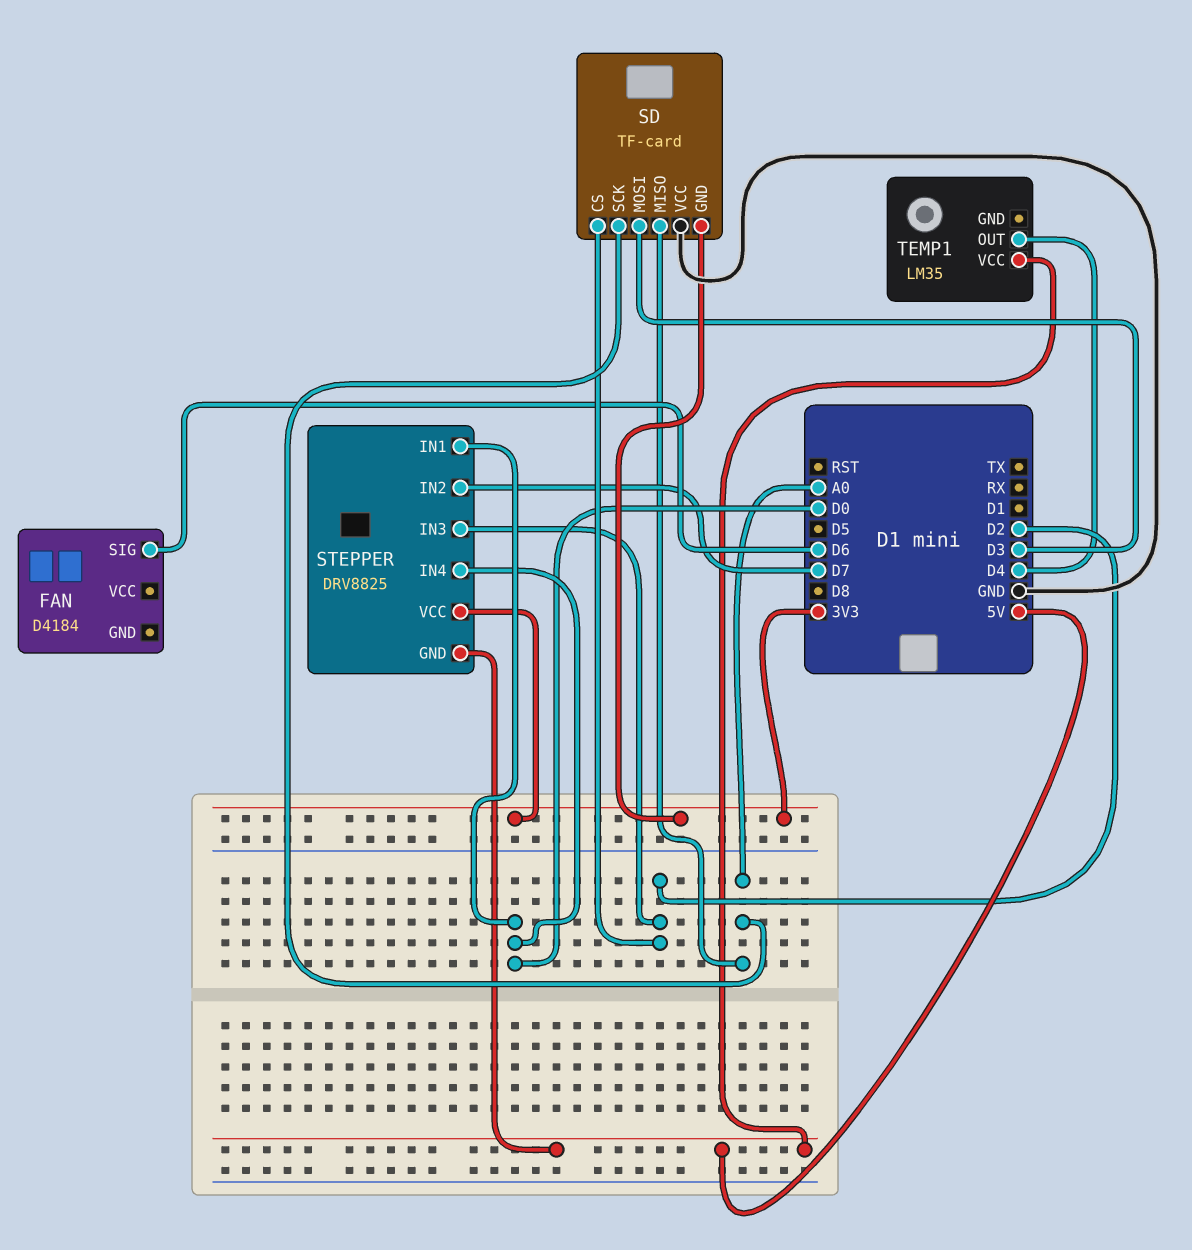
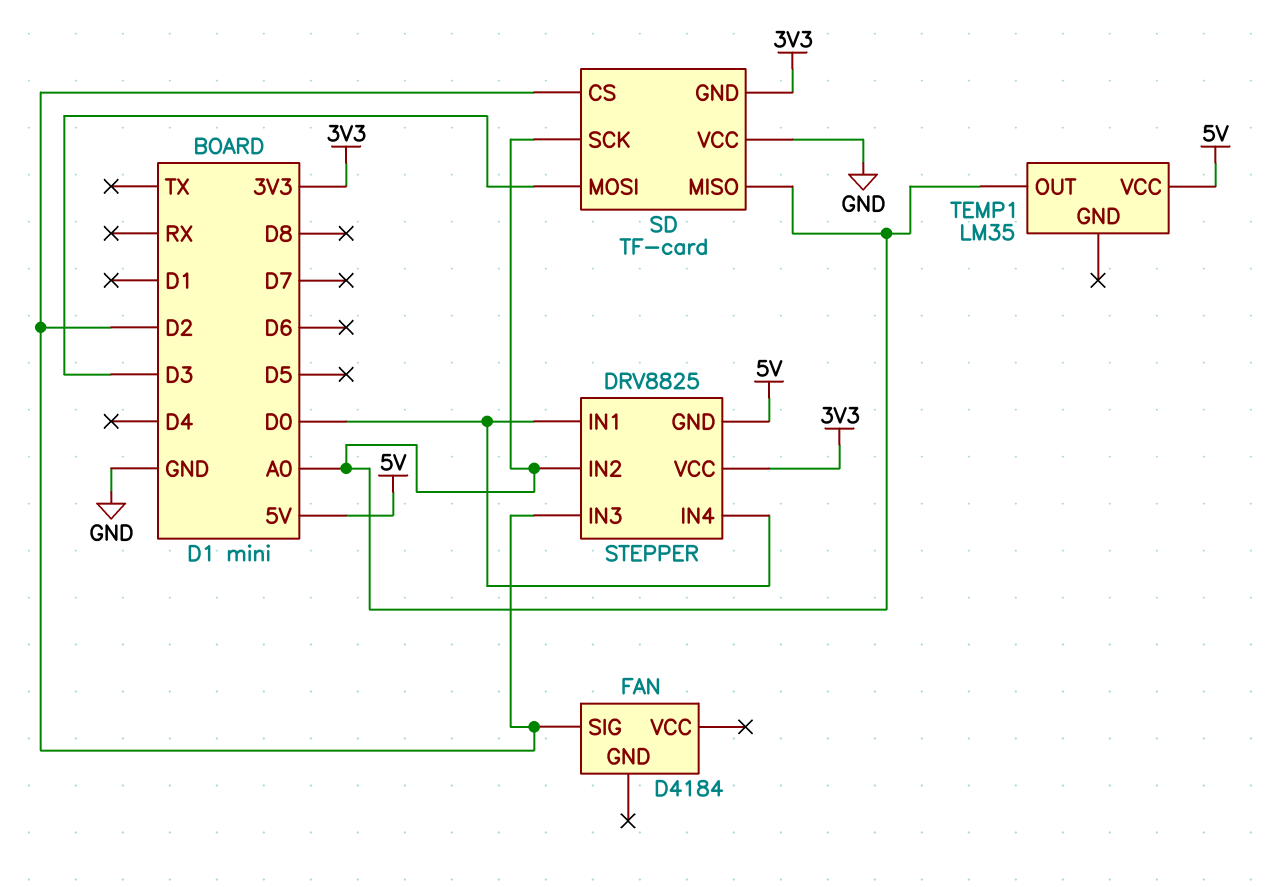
FAN pin SIG: D6 -> D2
STEPPER pin IN2: D7 -> A0
TEMP1 pin OUT: D4 -> A0

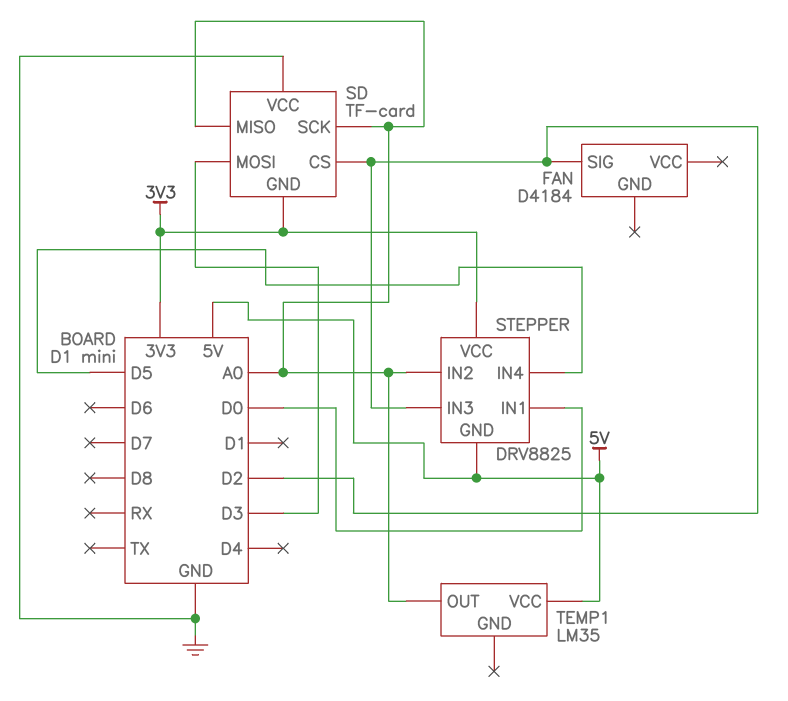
STEPPER pin IN4: D0 -> D5

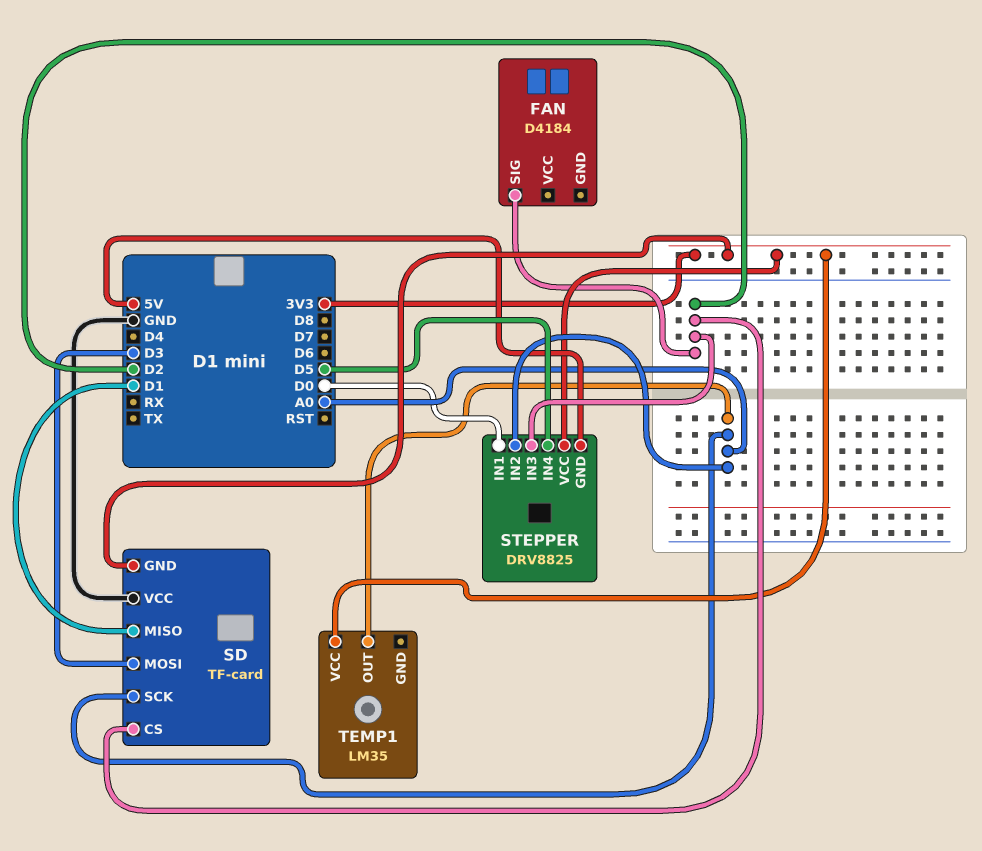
SD pin MISO: A0 -> D1
TEMP1 pin VCC: 5V -> 3V3

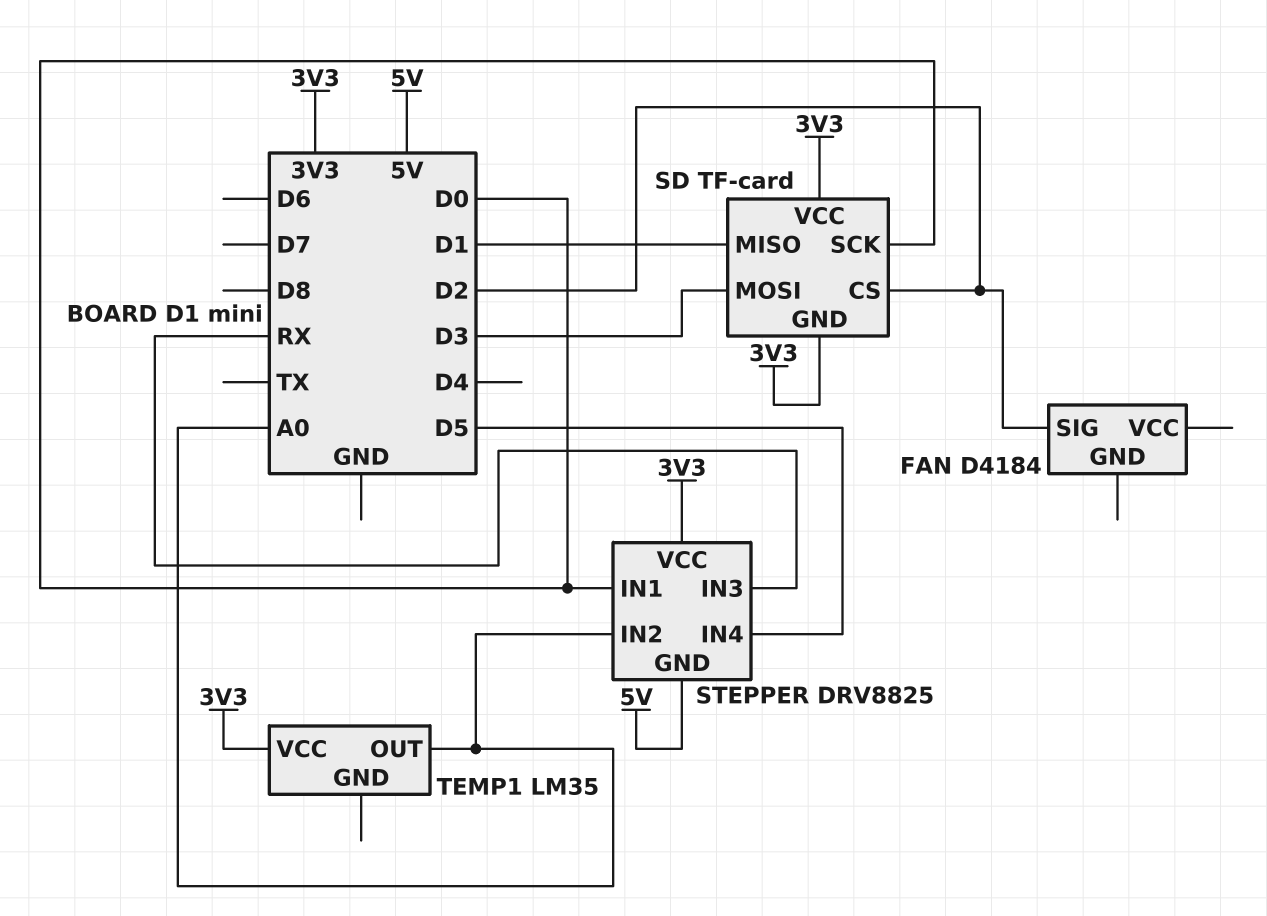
SD pin SCK: A0 -> D0
SD pin VCC: GND -> 3V3
STEPPER pin IN3: D2 -> RX

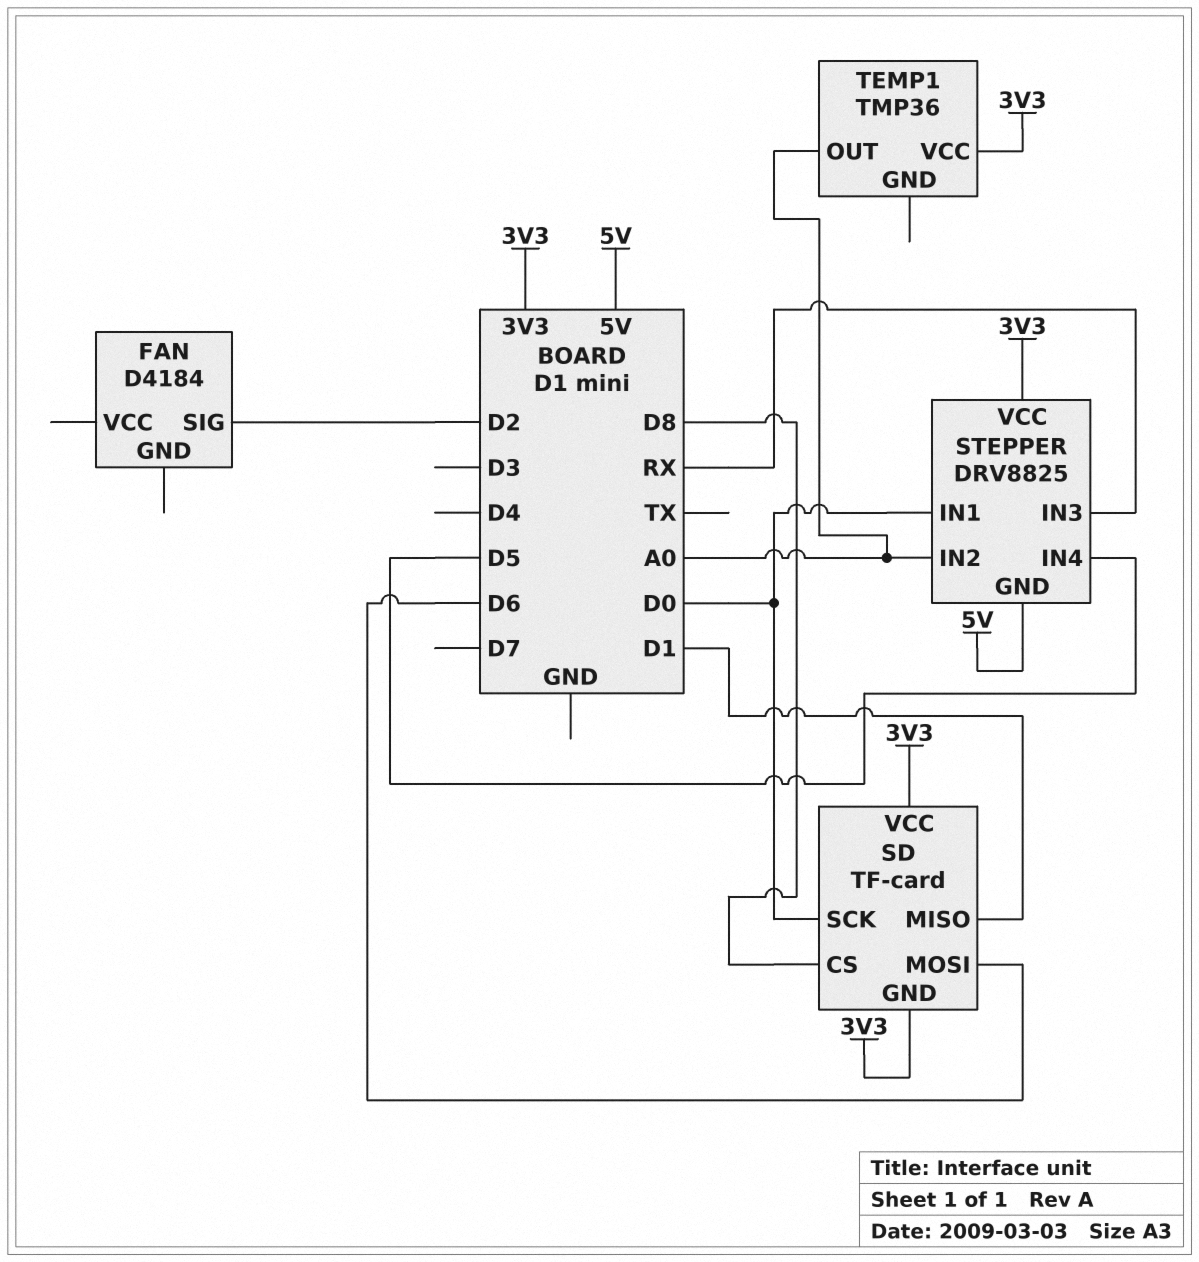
SD pin CS: D2 -> D8
SD pin MOSI: D3 -> D6
TEMP1: LM35 -> TMP36

